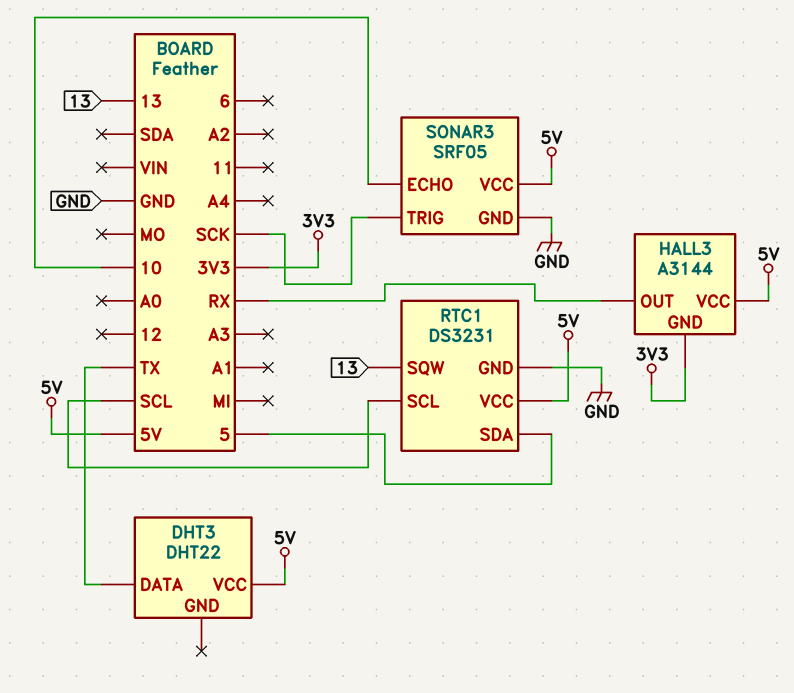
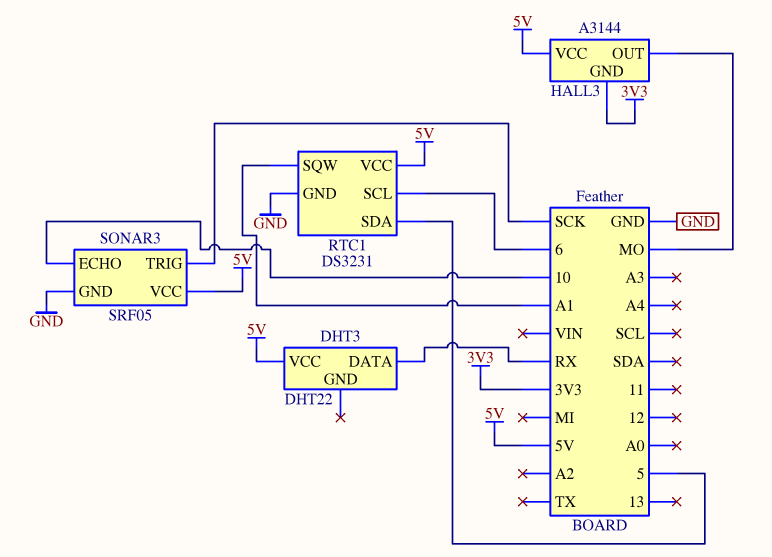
DHT3 pin DATA: TX -> RX
HALL3 pin OUT: RX -> MO
RTC1 pin SCL: SCL -> 6
RTC1 pin SQW: 13 -> A1

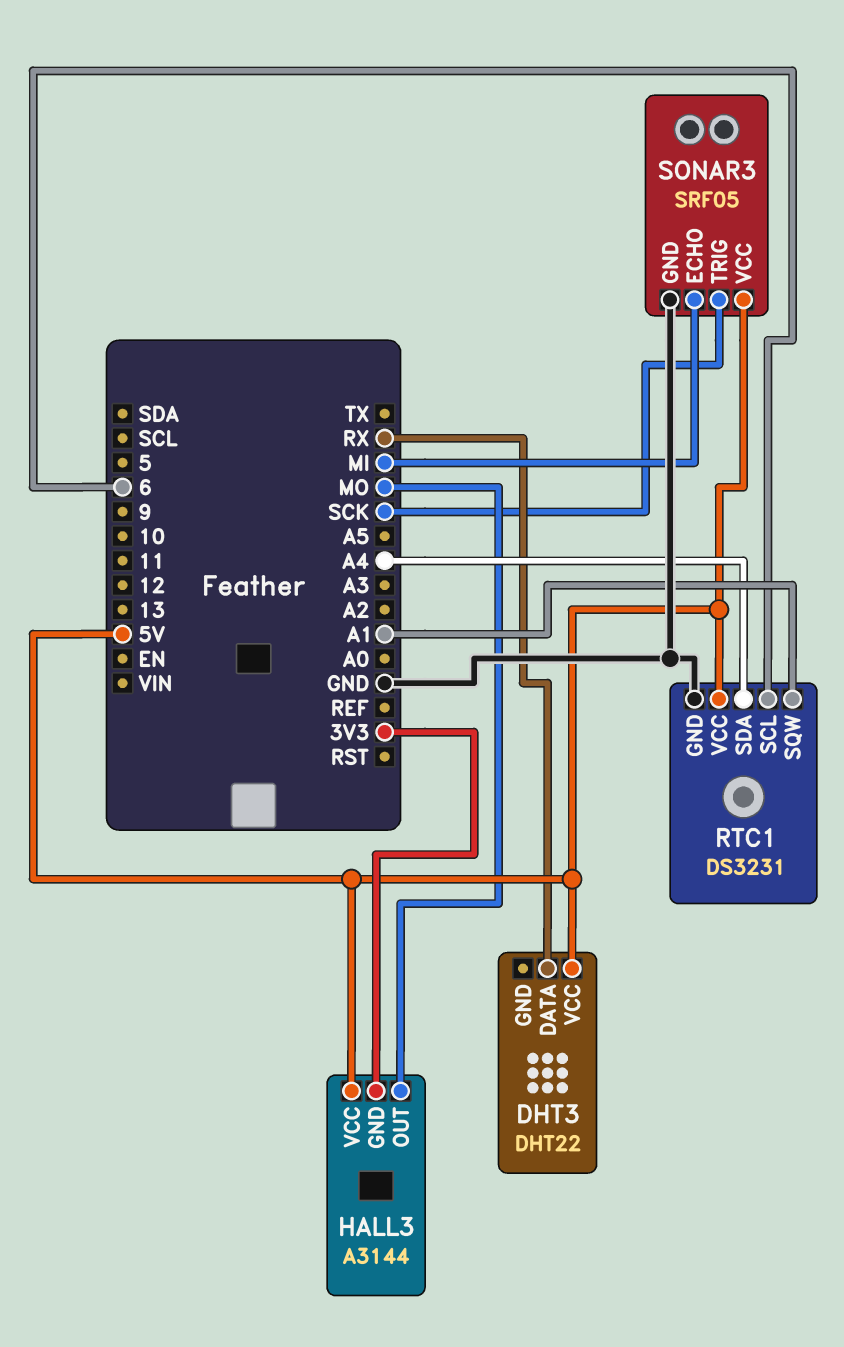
RTC1 pin SDA: 5 -> A4
SONAR3 pin ECHO: 10 -> MI

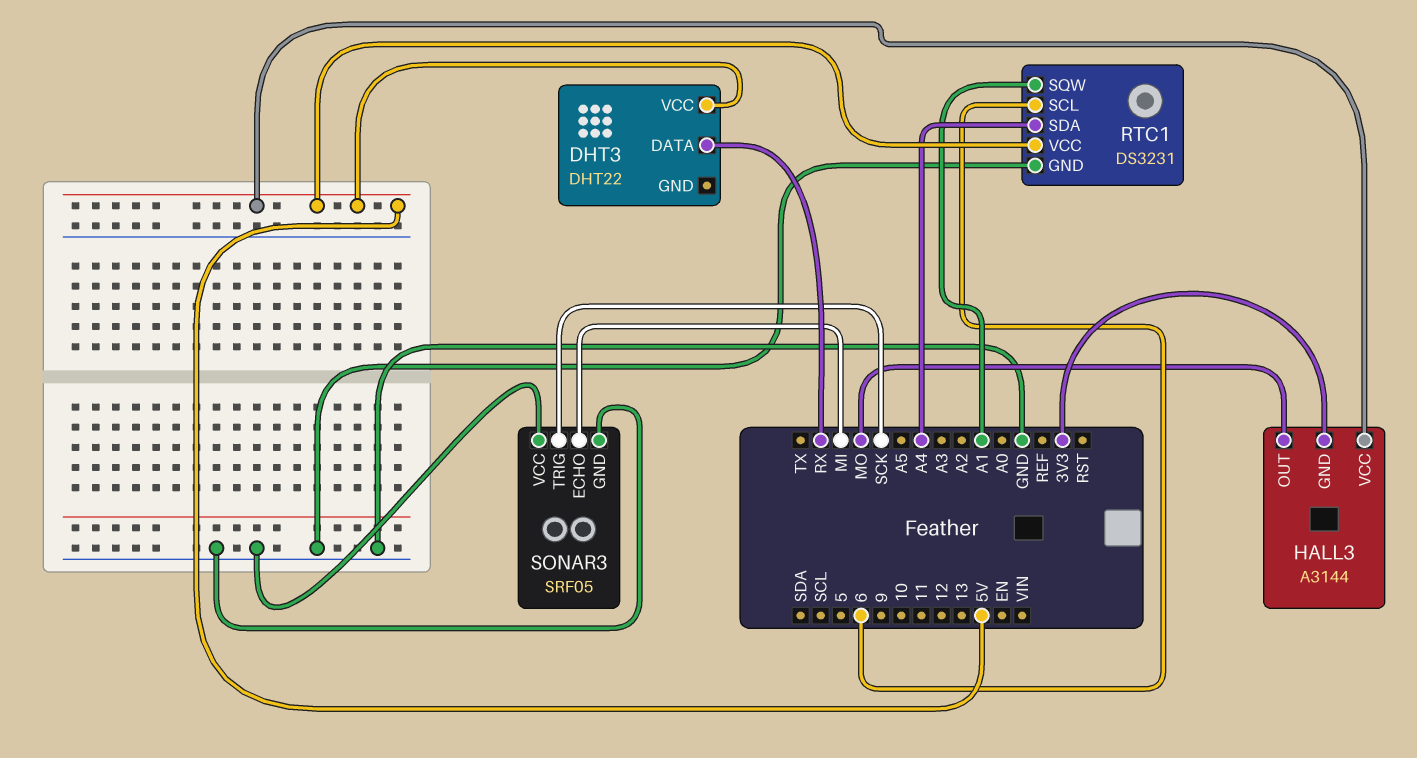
SONAR3 pin VCC: 5V -> GND

